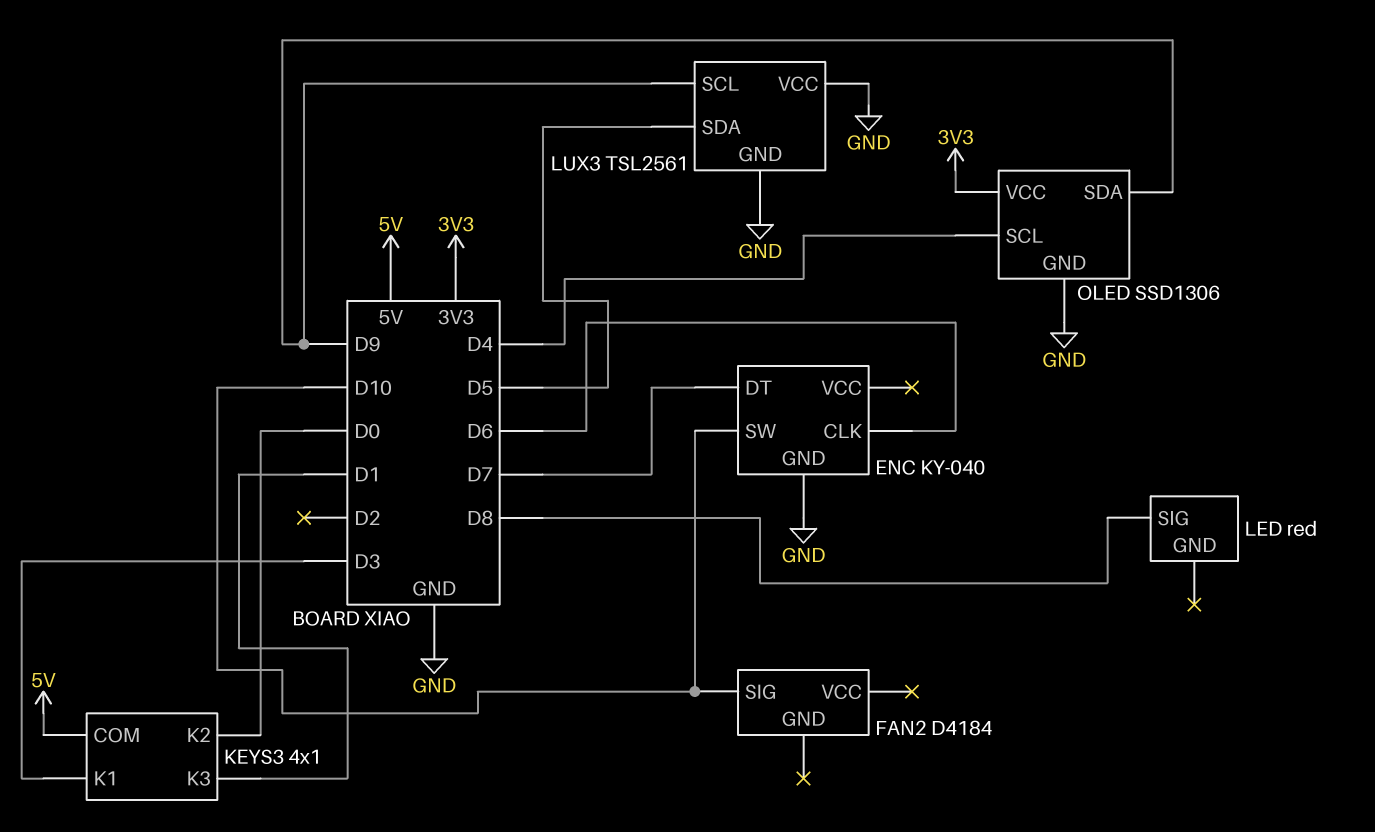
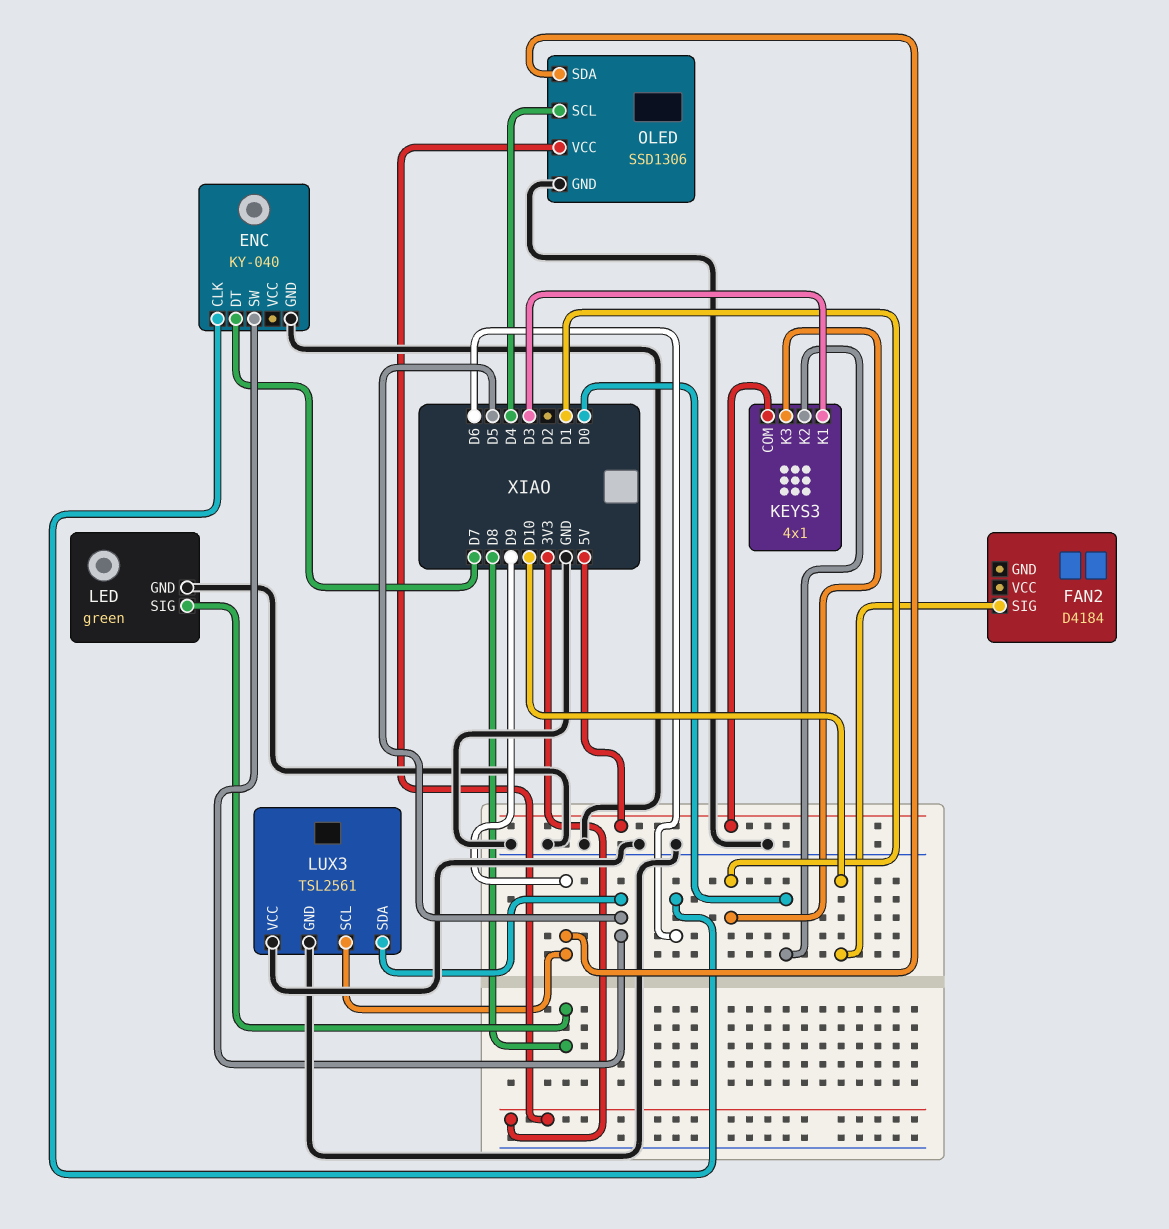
ENC pin SW: D10 -> D5
LED: red -> green
LED pin GND: none -> GND

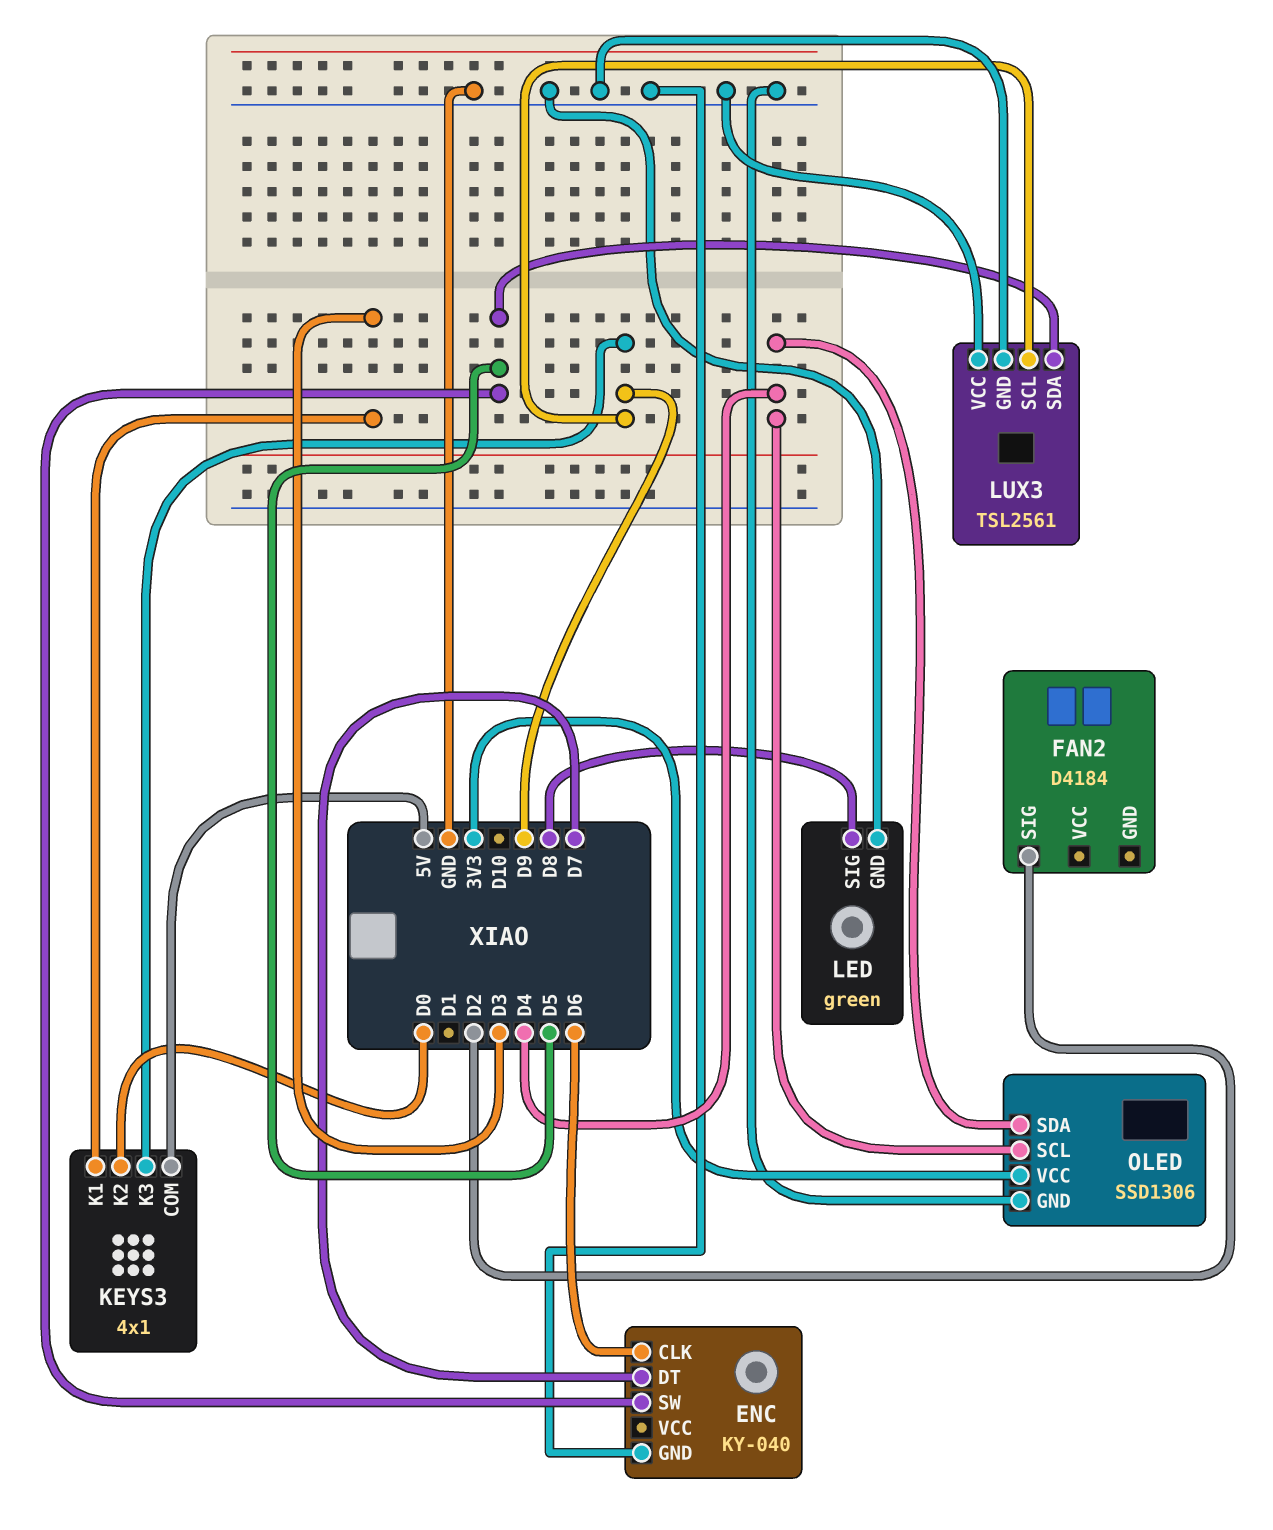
FAN2 pin SIG: D10 -> D2
KEYS3 pin K3: D1 -> D9
OLED pin SDA: D9 -> D4

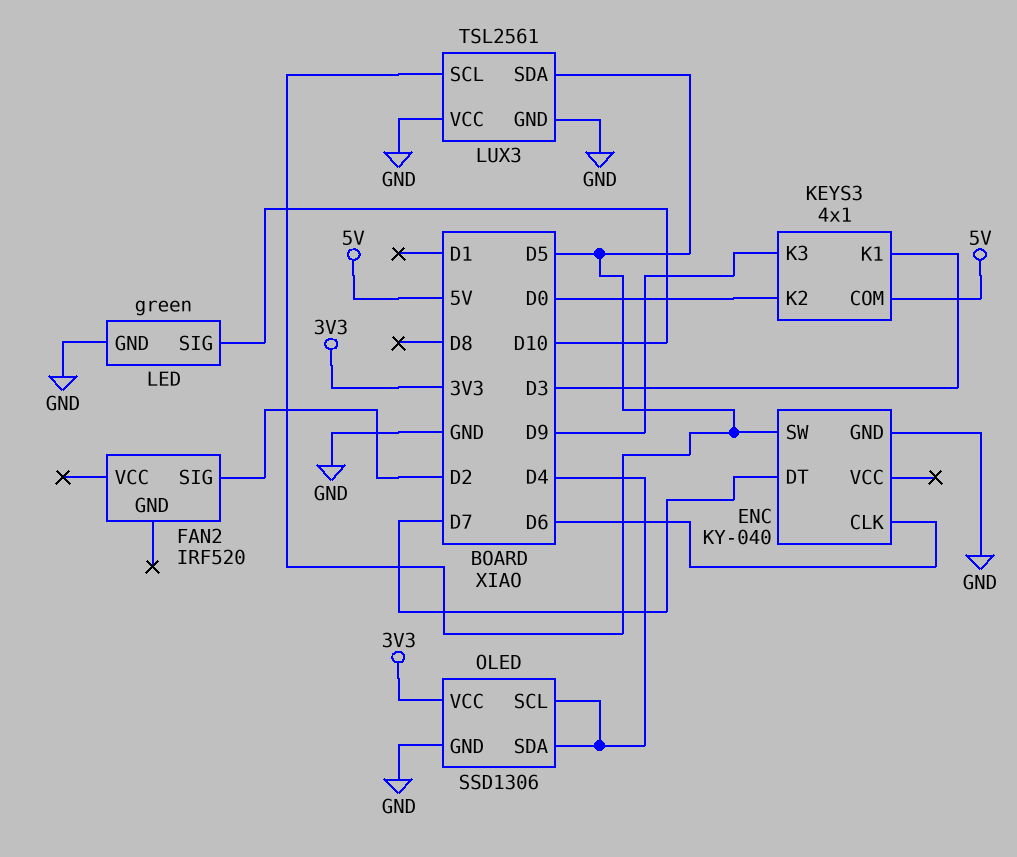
FAN2: D4184 -> IRF520
LED pin SIG: D8 -> D10
LUX3 pin SCL: D9 -> D5

